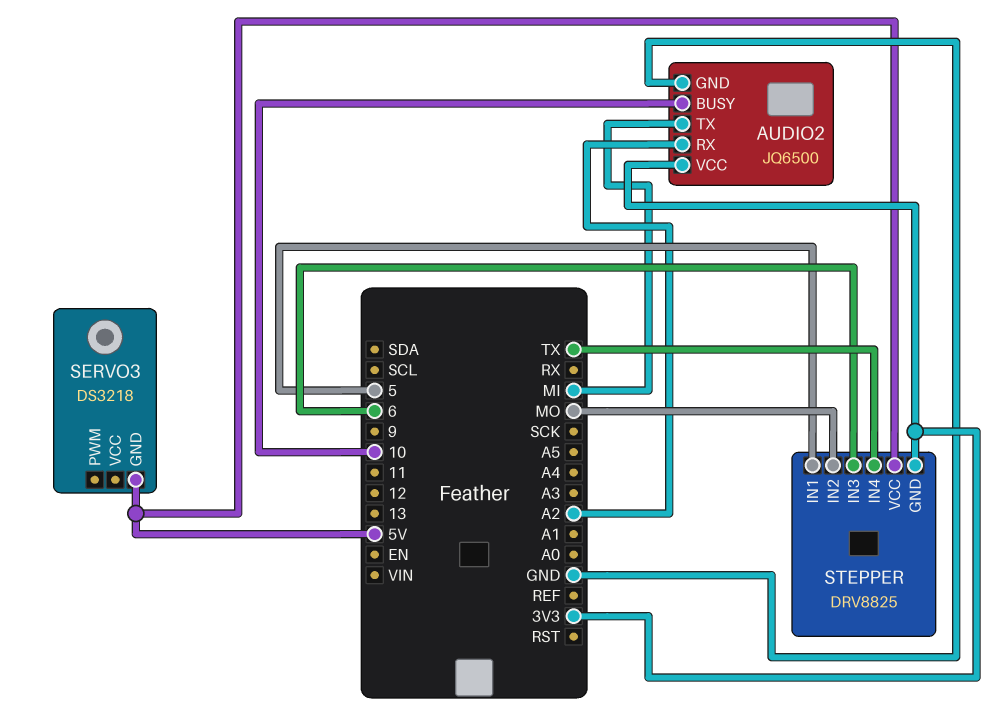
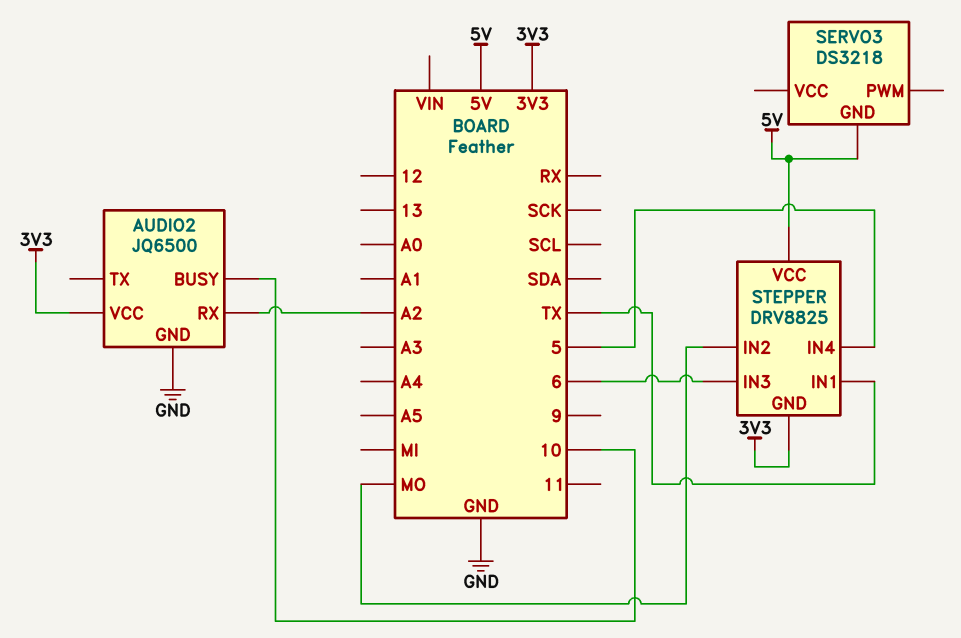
AUDIO2 pin TX: MI -> none
STEPPER pin IN1: 5 -> TX
STEPPER pin IN4: TX -> 5

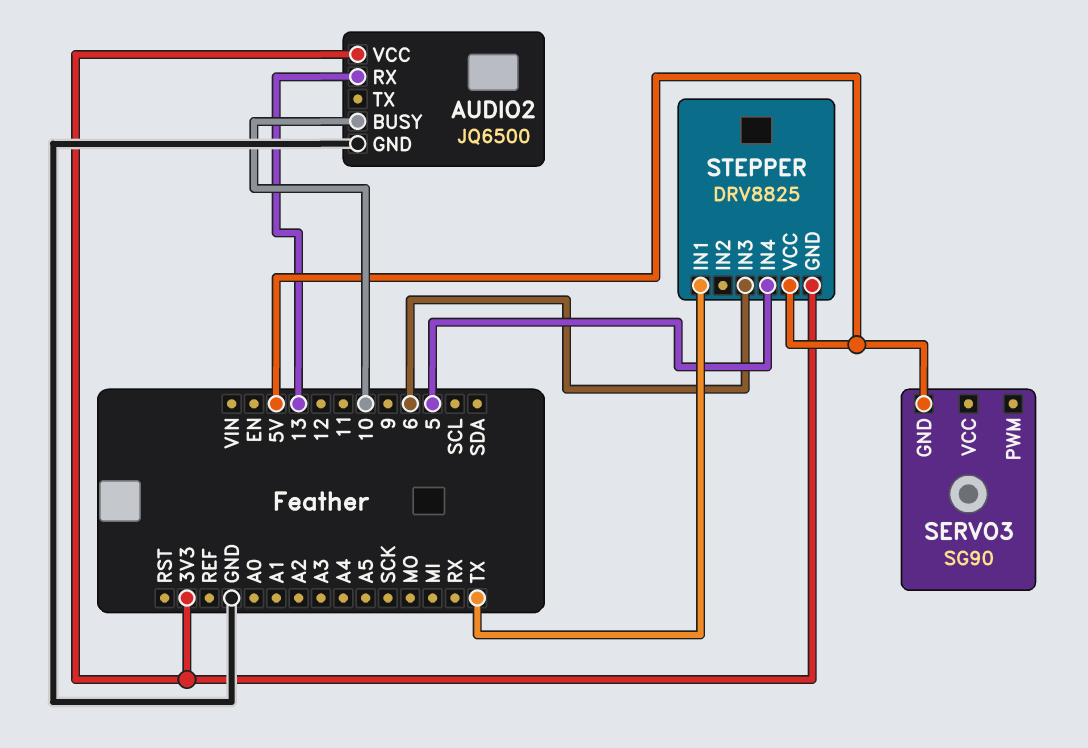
AUDIO2 pin RX: A2 -> 13
SERVO3: DS3218 -> SG90
STEPPER pin IN2: MO -> none

